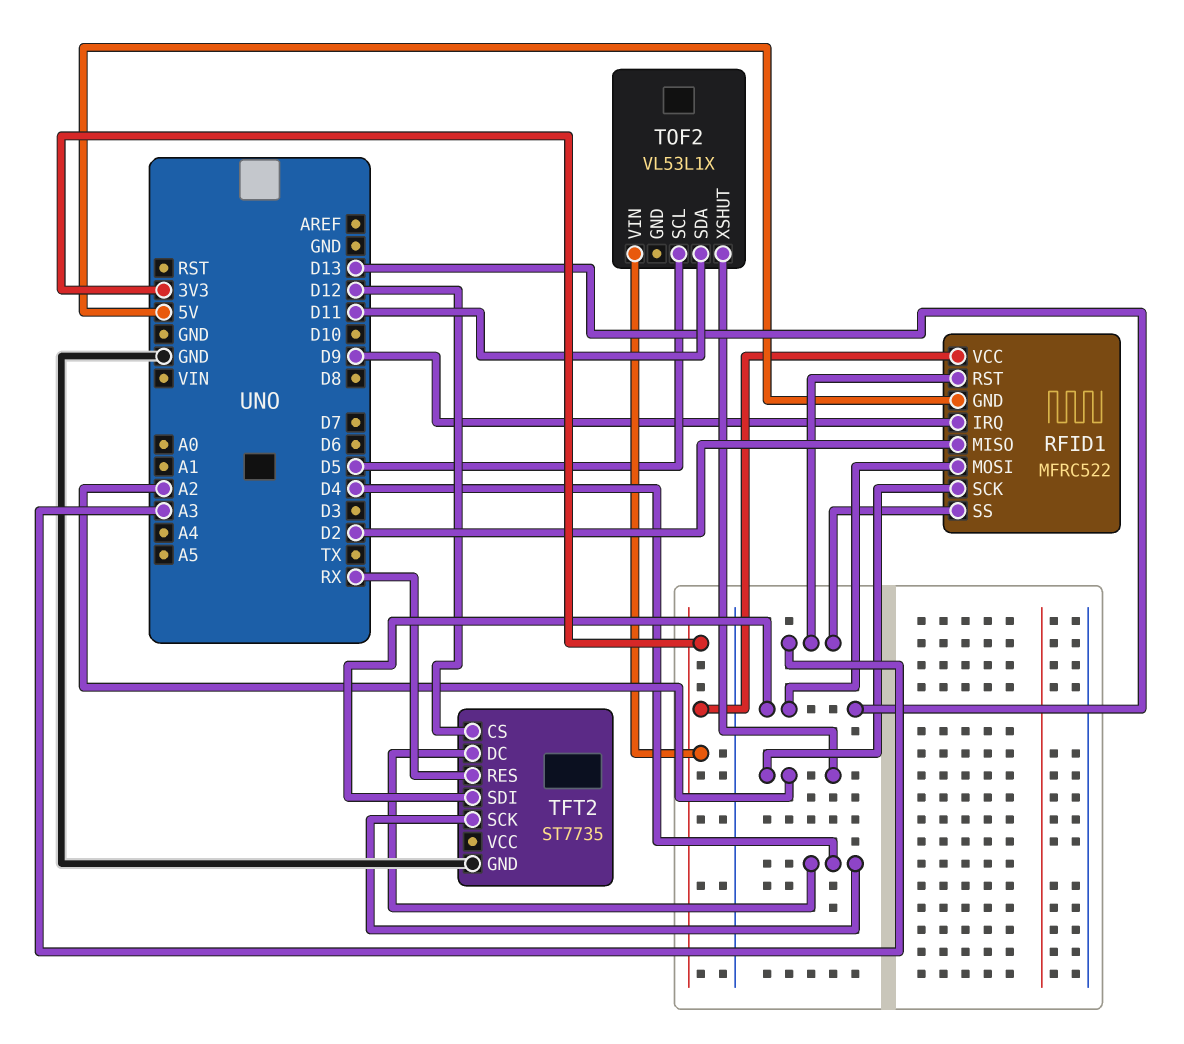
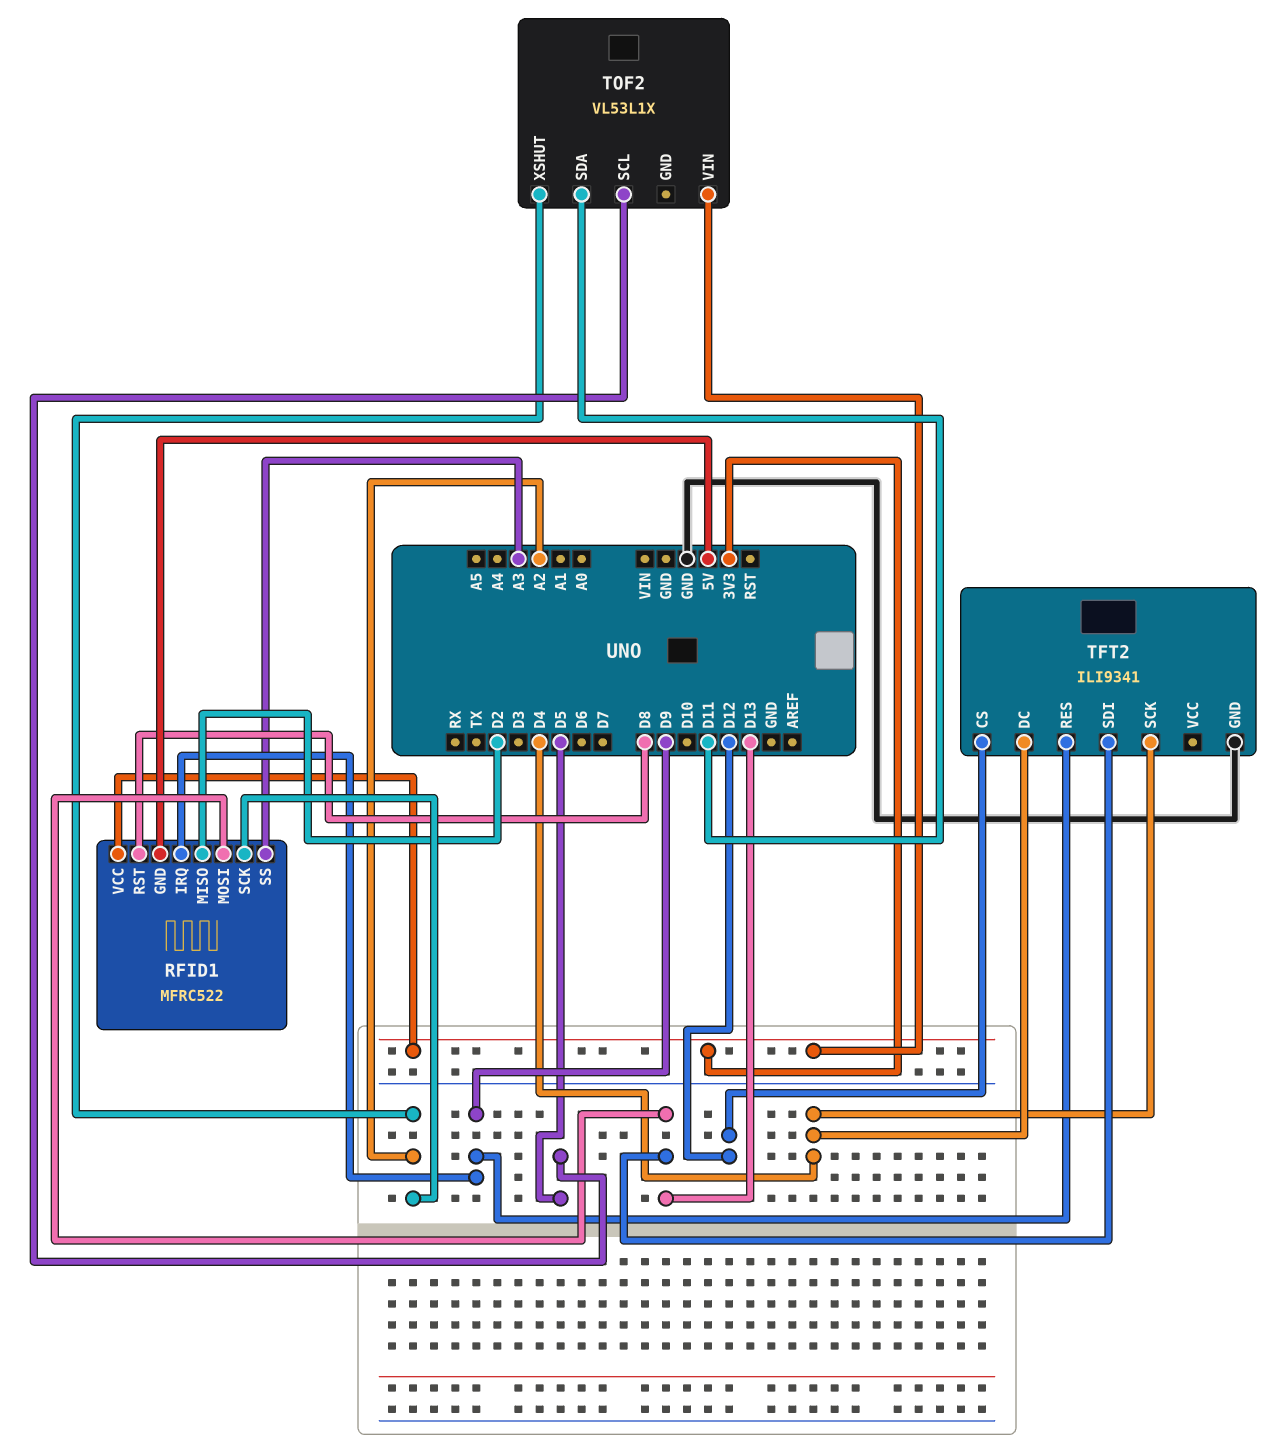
RFID1 pin RST: A3 -> D8
TFT2: ST7735 -> ILI9341
TFT2 pin RES: RX -> D9

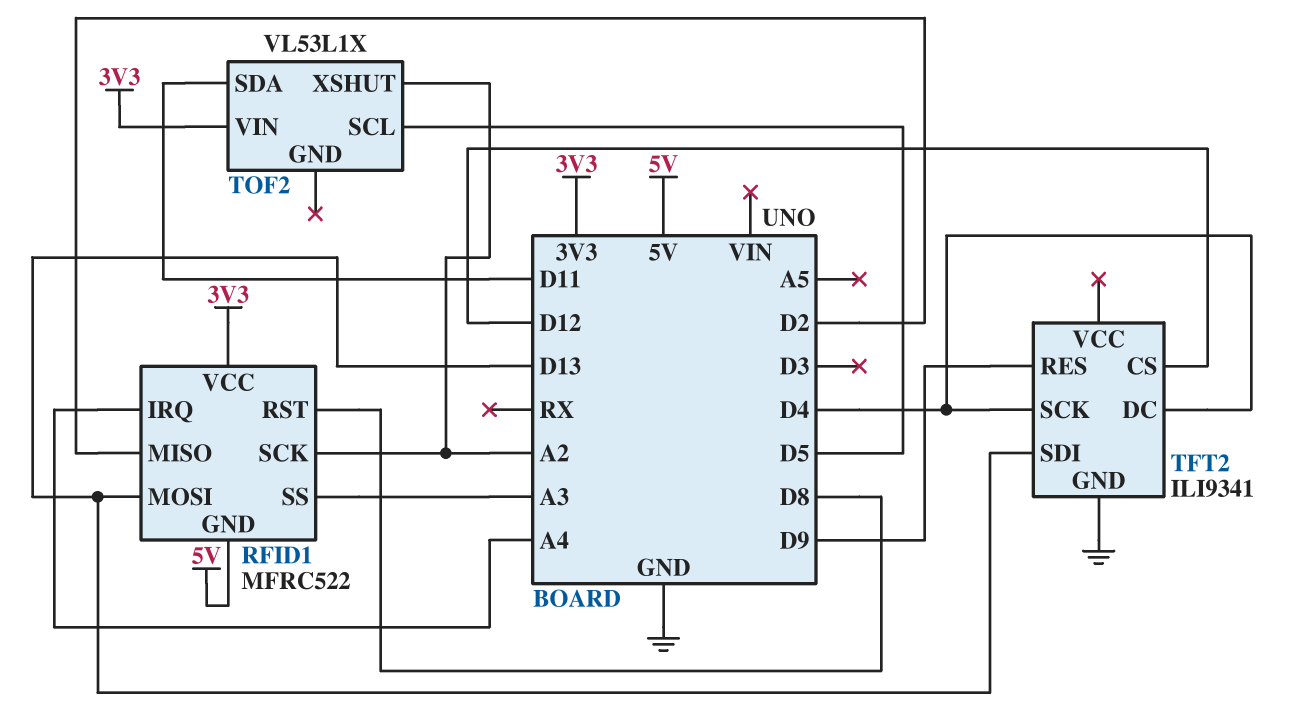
RFID1 pin IRQ: D9 -> A4

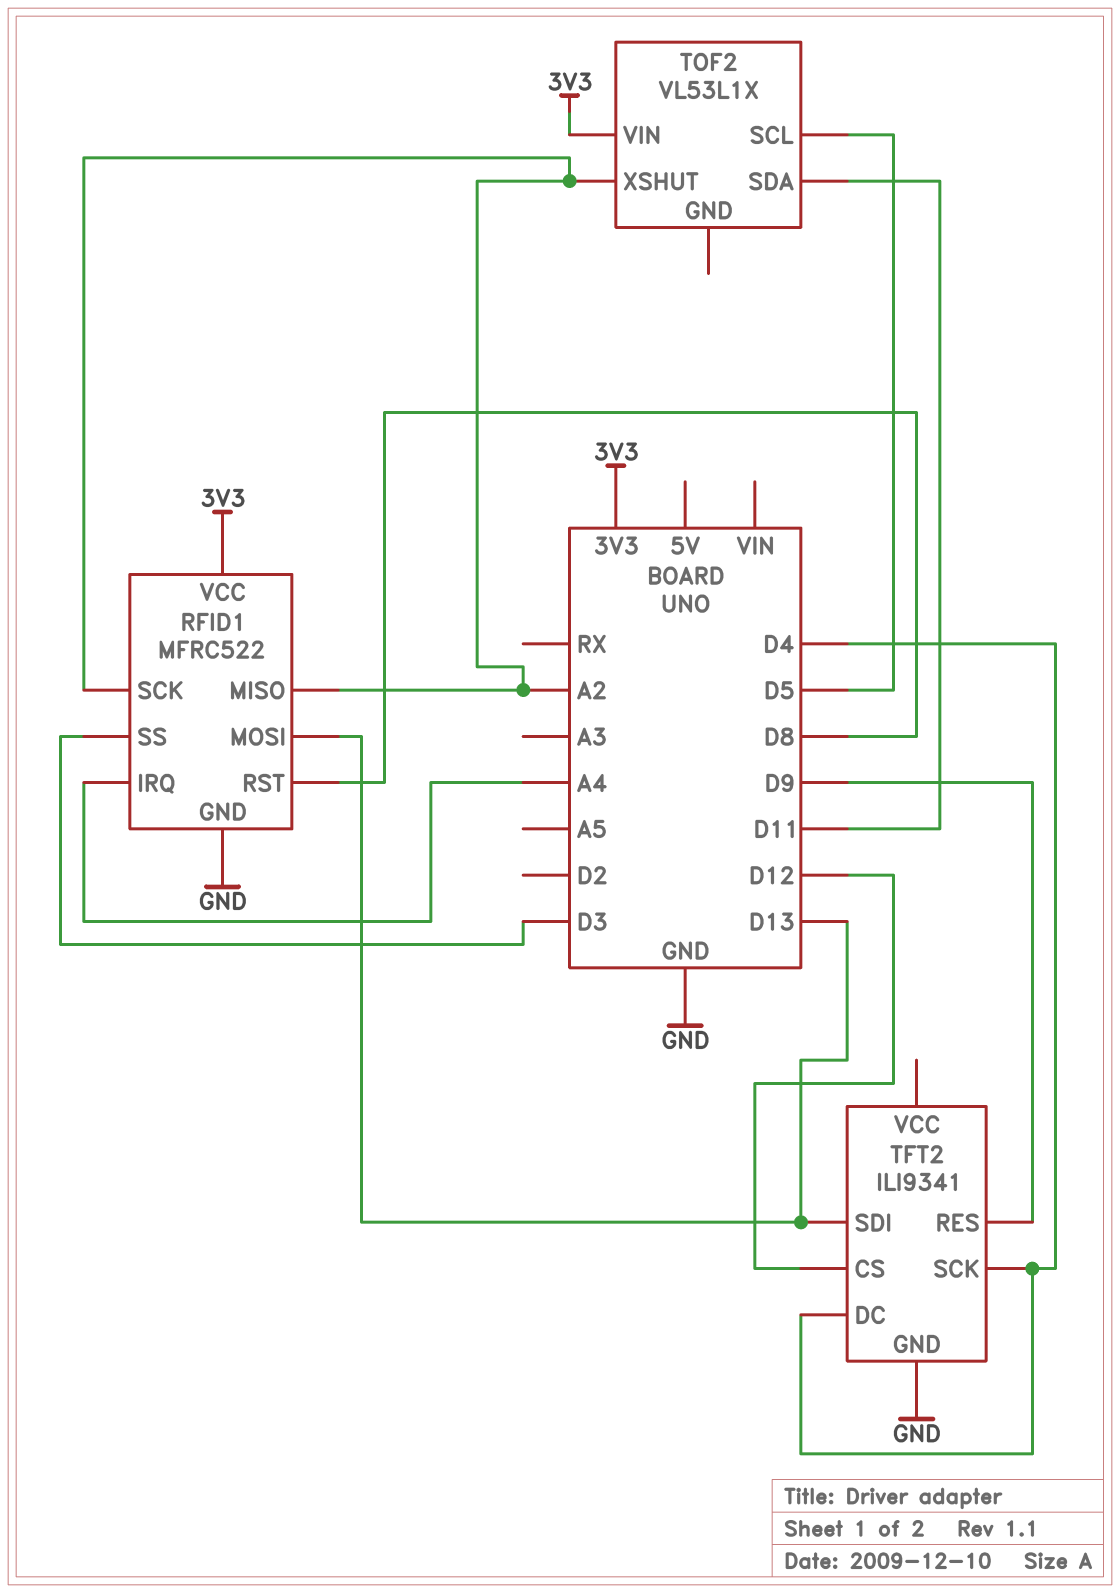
RFID1 pin GND: 5V -> GND
RFID1 pin MISO: D2 -> A2
RFID1 pin SS: A3 -> D3

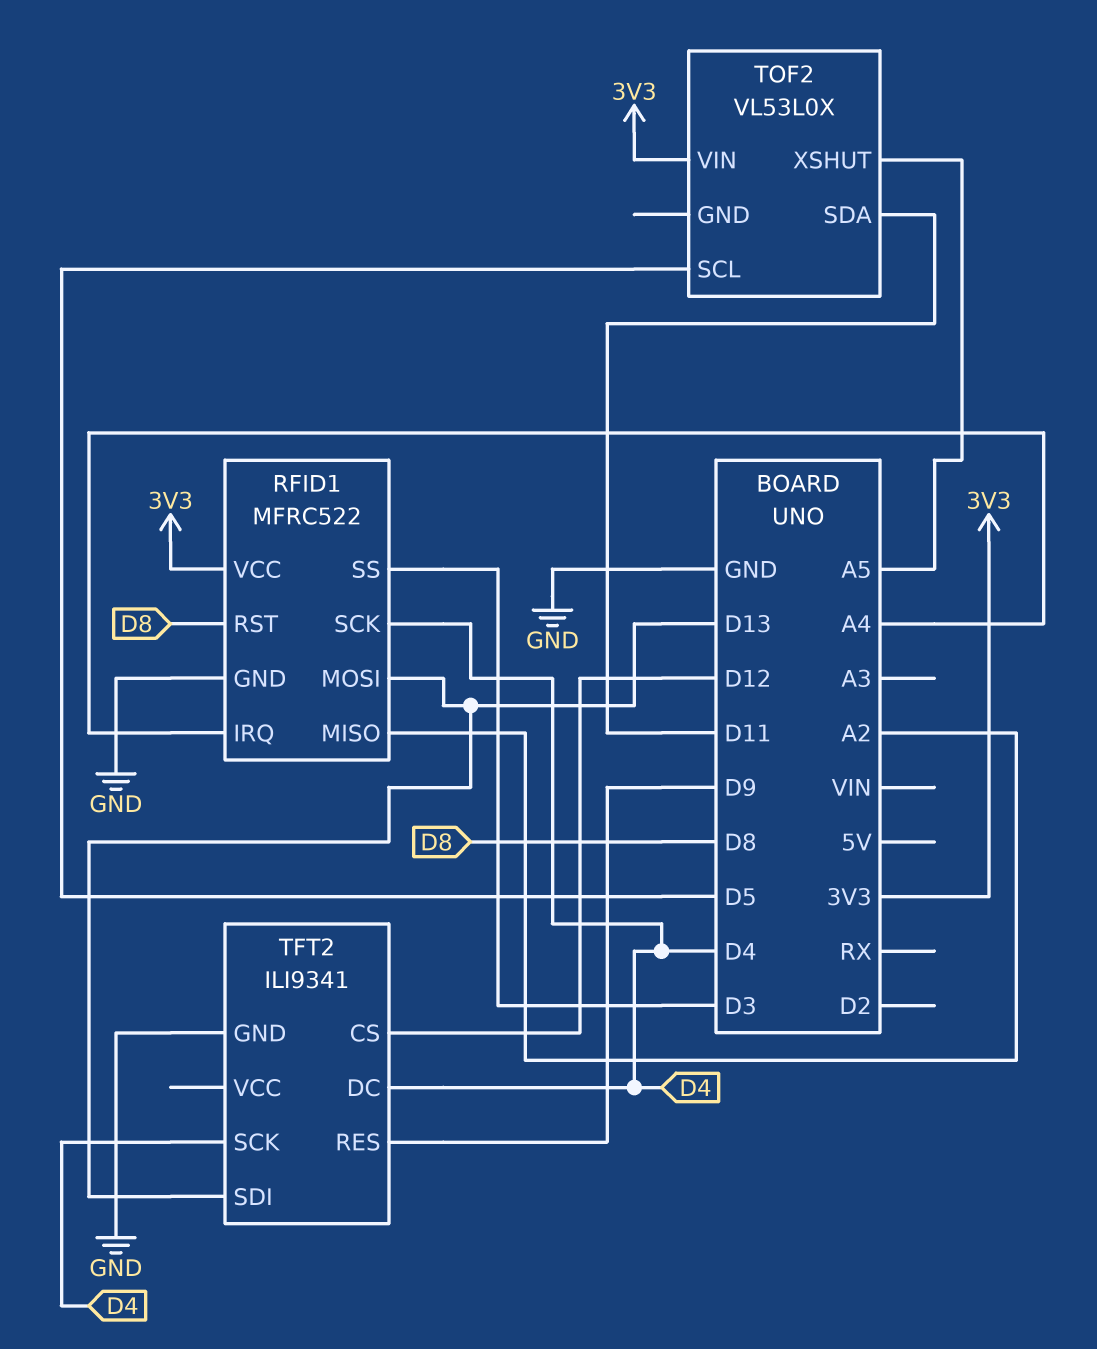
RFID1 pin SCK: A2 -> D4
TOF2: VL53L1X -> VL53L0X
TOF2 pin XSHUT: A2 -> A5

